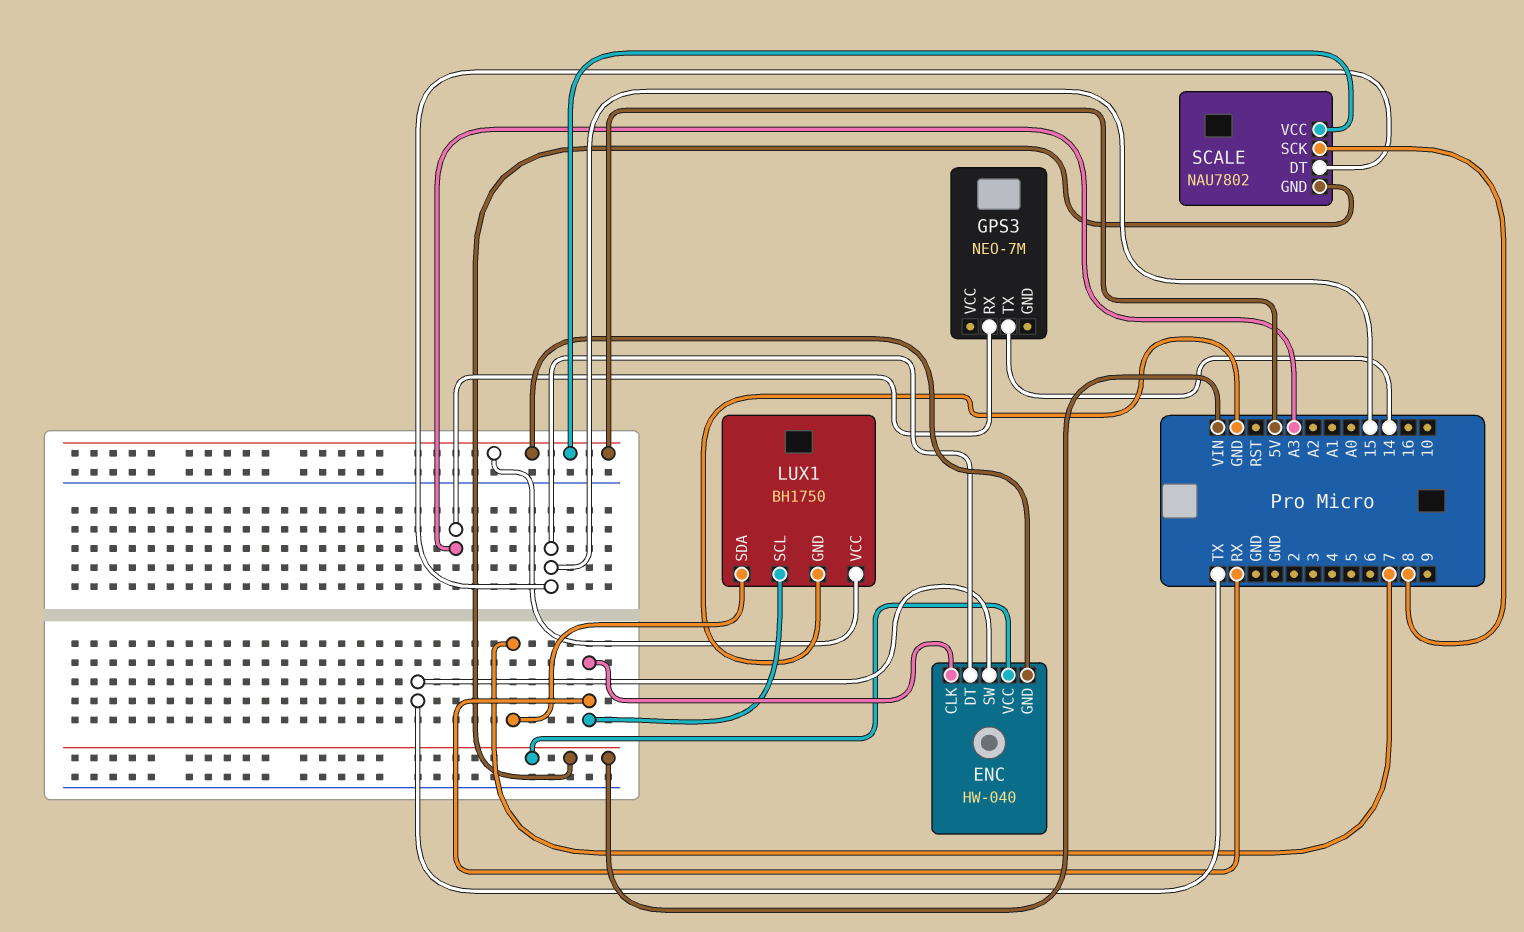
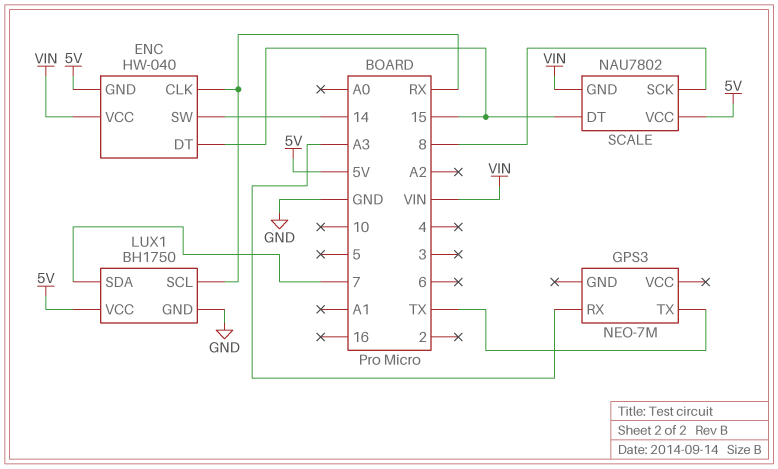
ENC pin SW: TX -> 14
GPS3 pin TX: 14 -> TX

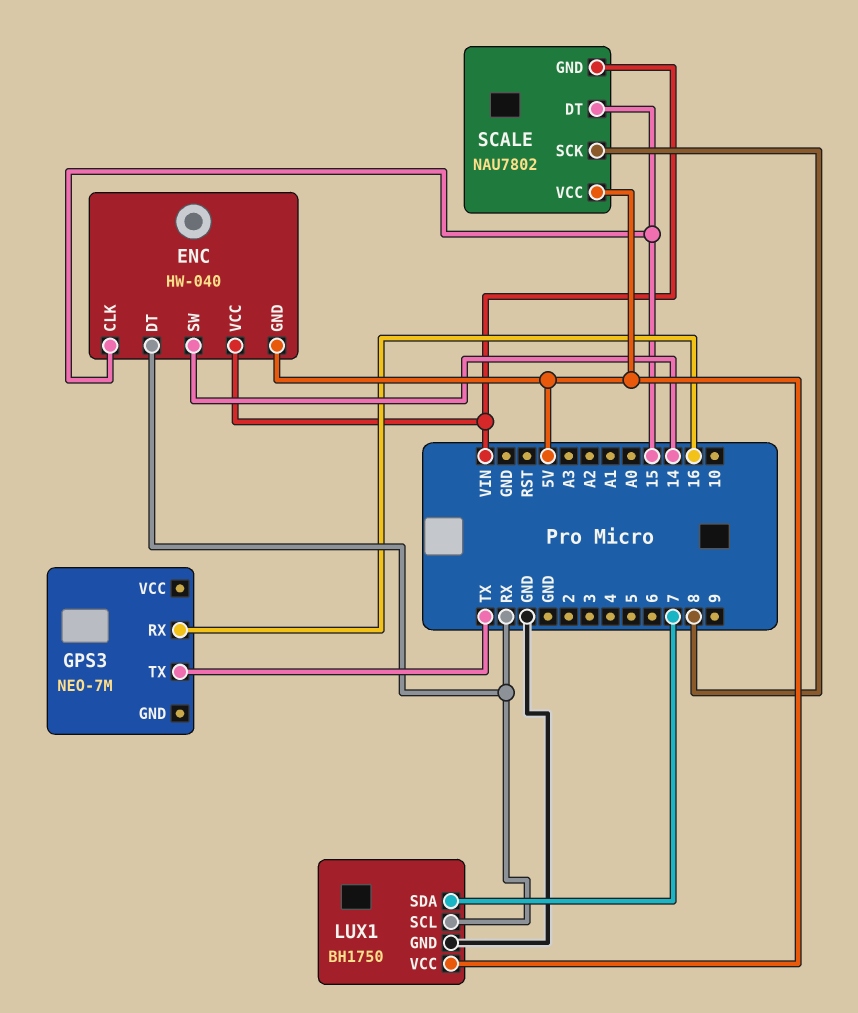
ENC pin CLK: RX -> 15
ENC pin DT: 15 -> RX
GPS3 pin RX: A3 -> 16

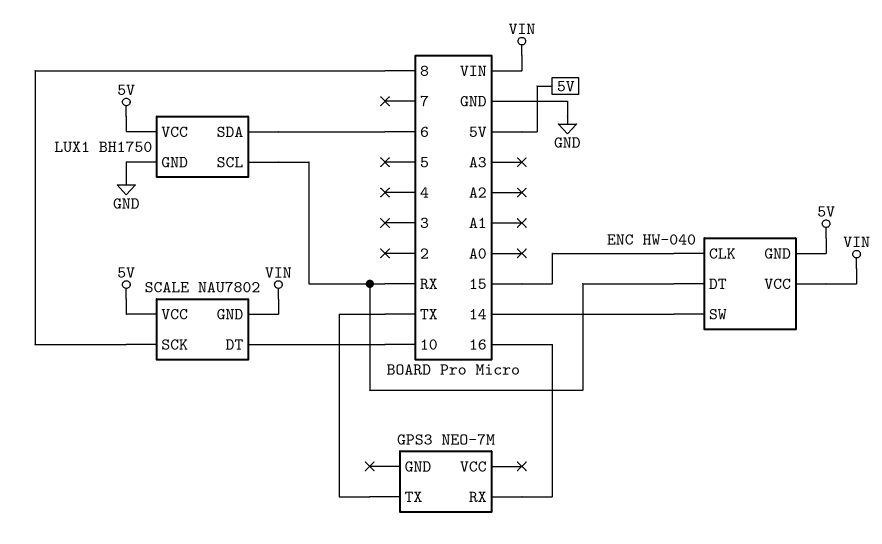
LUX1 pin SDA: 7 -> 6
SCALE pin DT: 15 -> 10

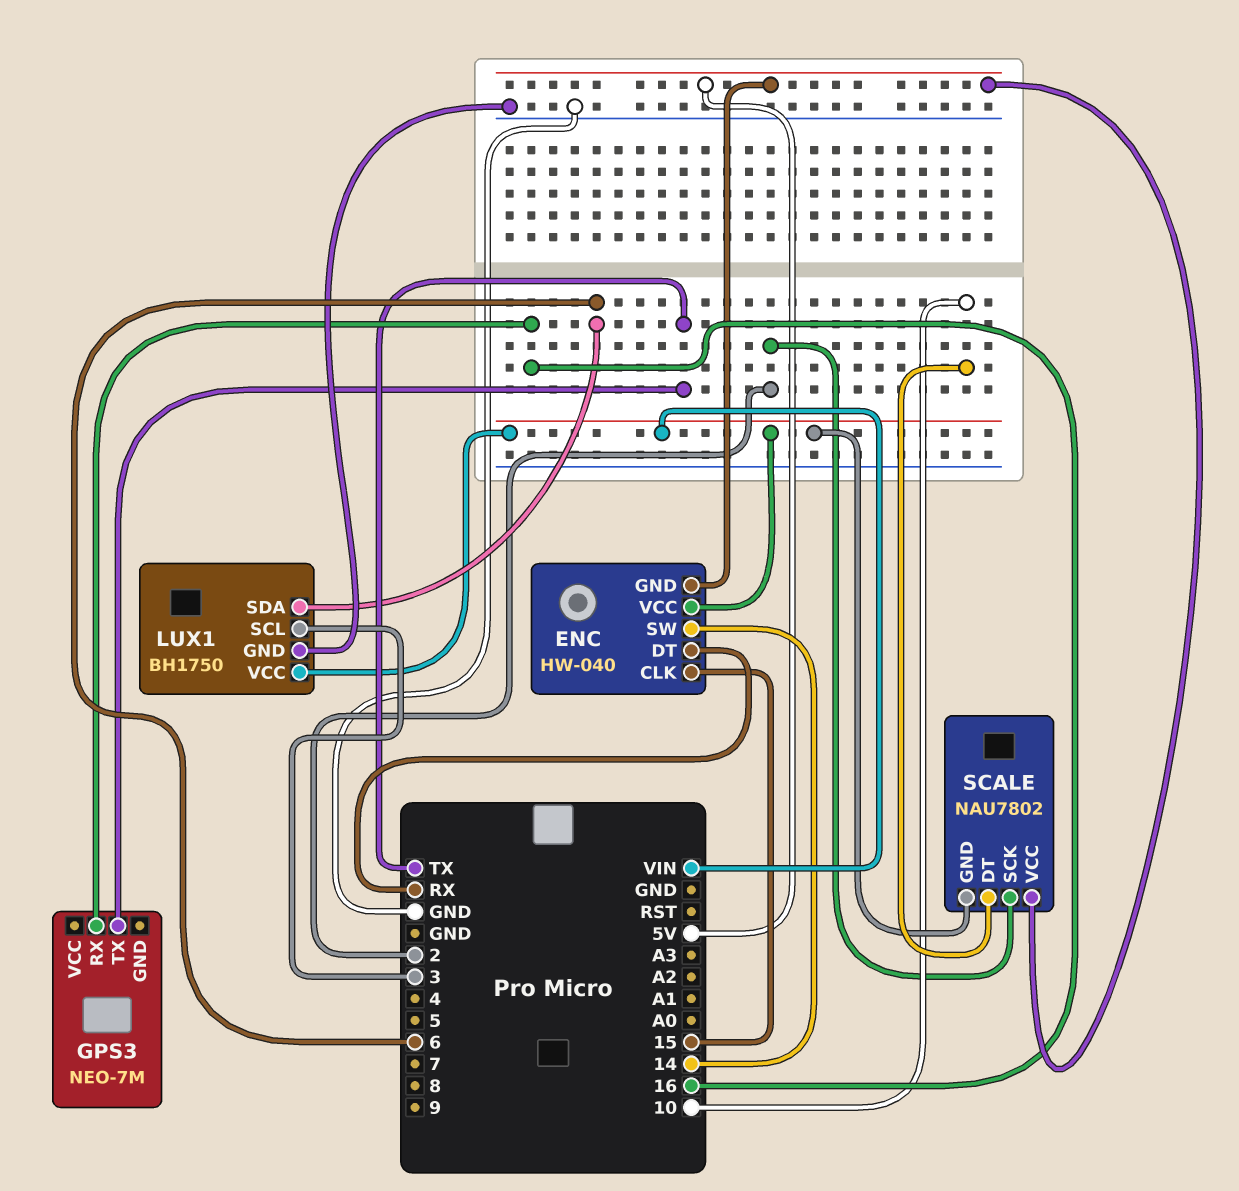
LUX1 pin SCL: RX -> 3
LUX1 pin VCC: 5V -> VIN
SCALE pin SCK: 8 -> 2

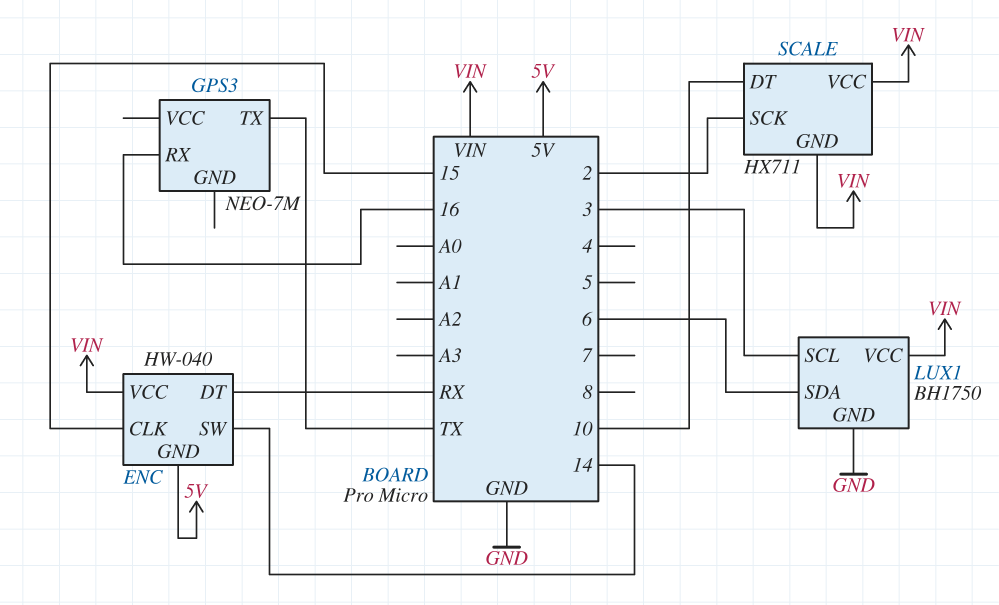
SCALE: NAU7802 -> HX711
SCALE pin VCC: 5V -> VIN

